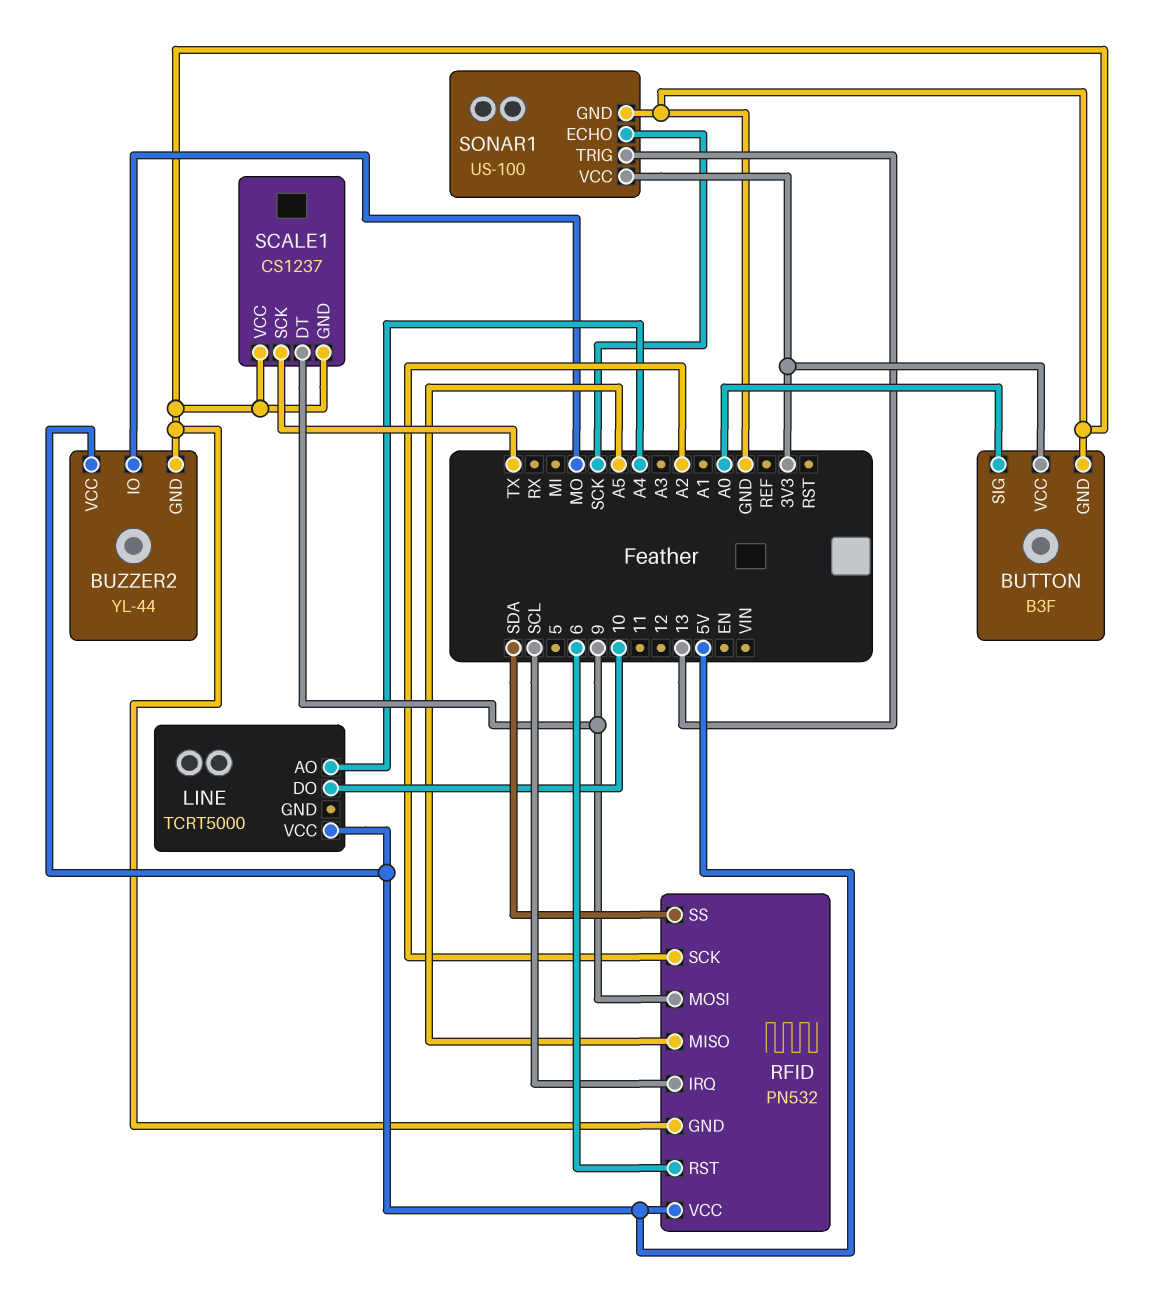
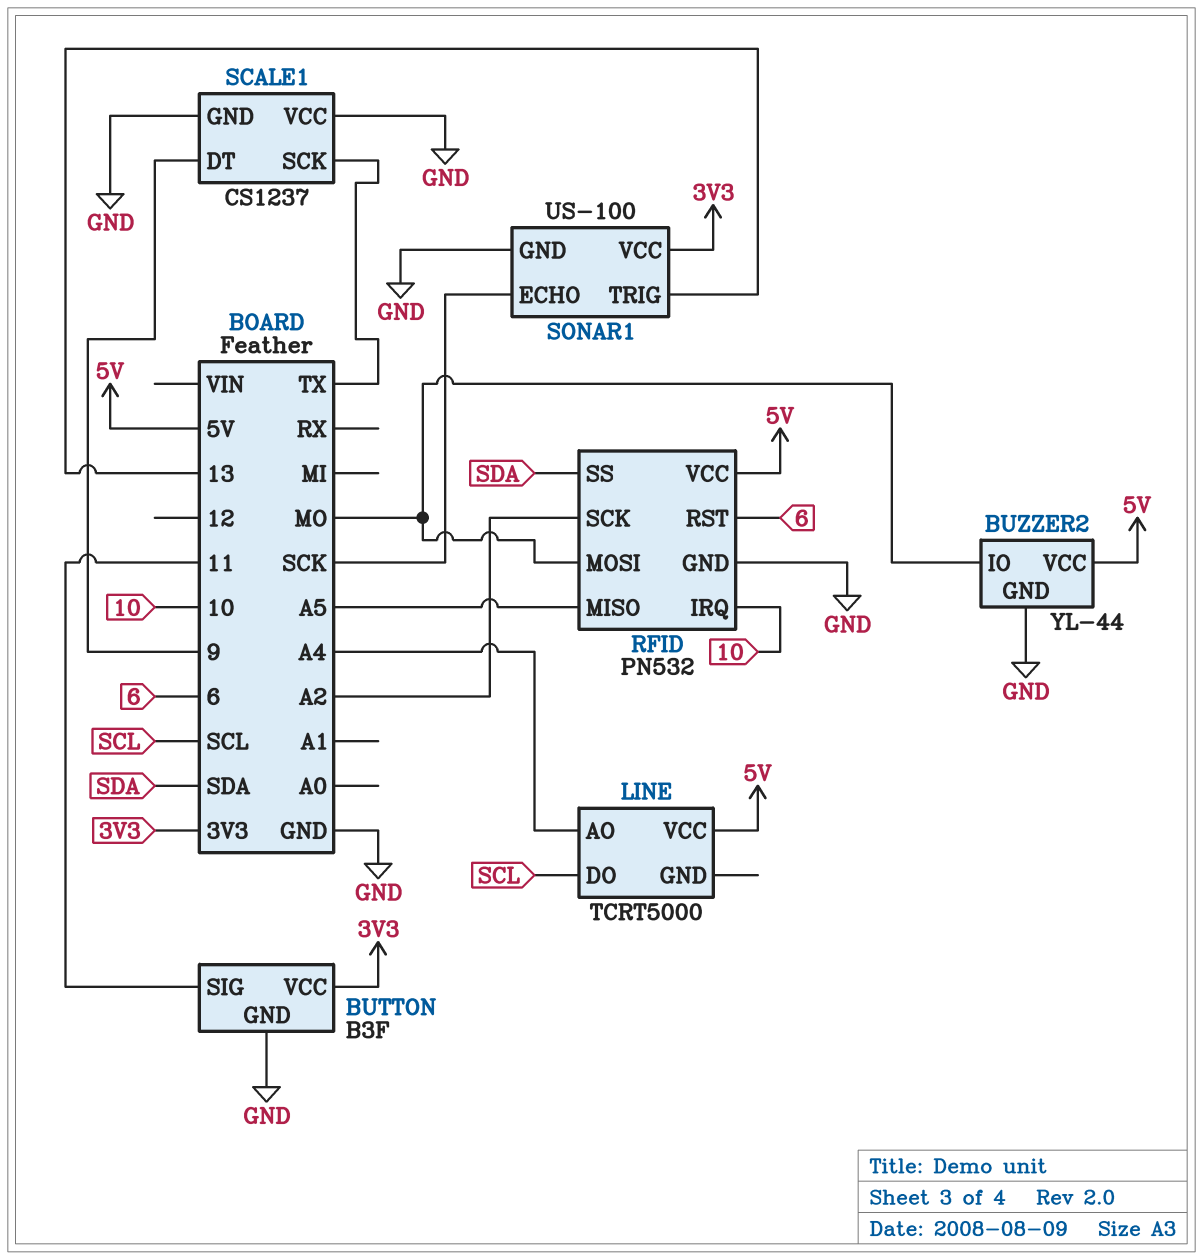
BUTTON pin SIG: A0 -> 11
LINE pin DO: 10 -> SCL
RFID pin IRQ: SCL -> 10
RFID pin MOSI: 9 -> MO

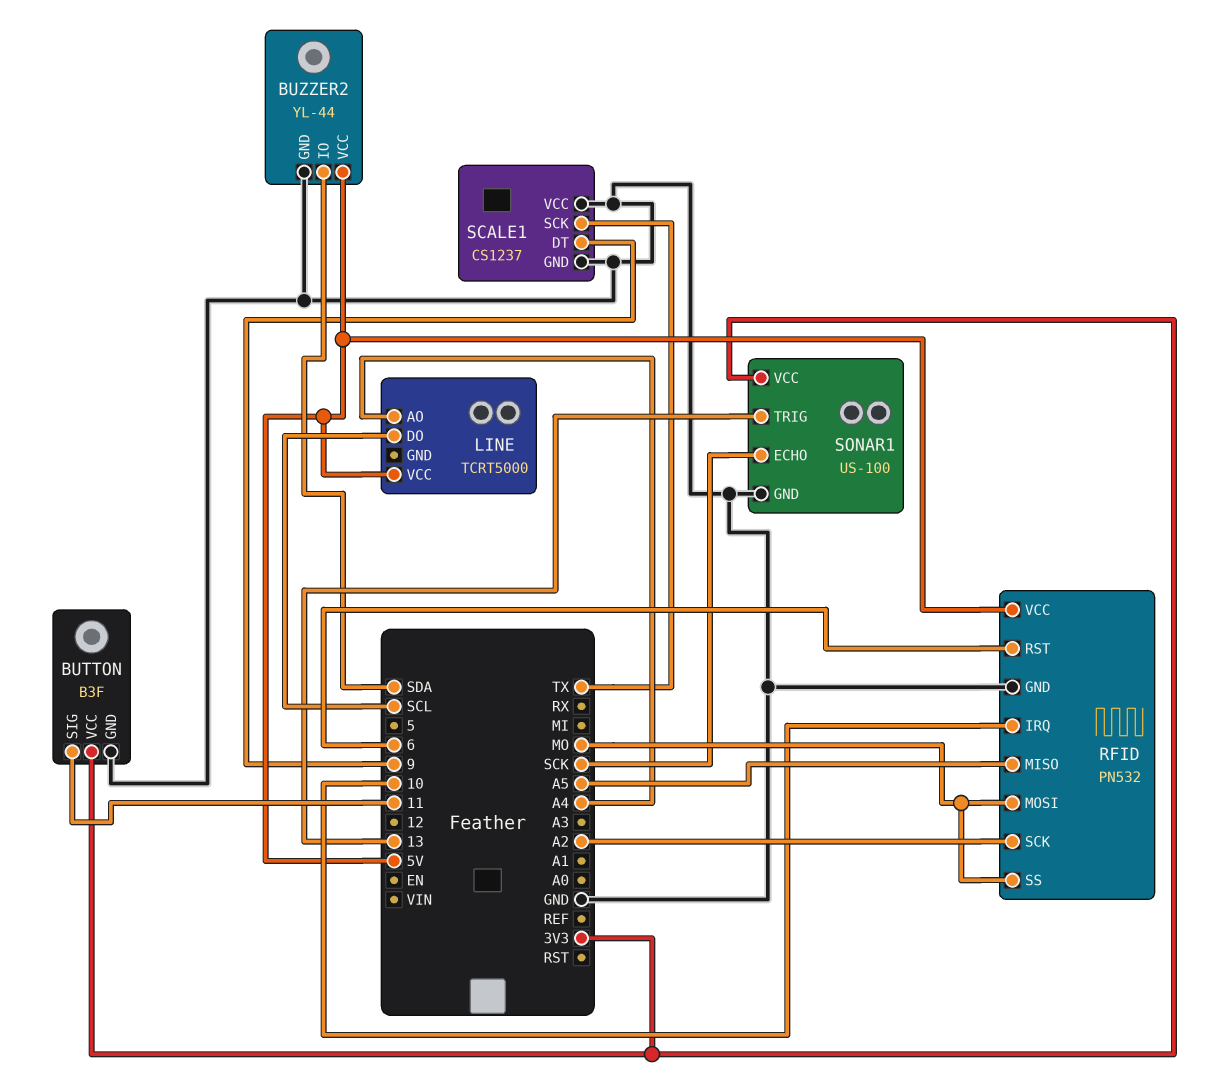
BUZZER2 pin IO: MO -> SDA
RFID pin SS: SDA -> MO

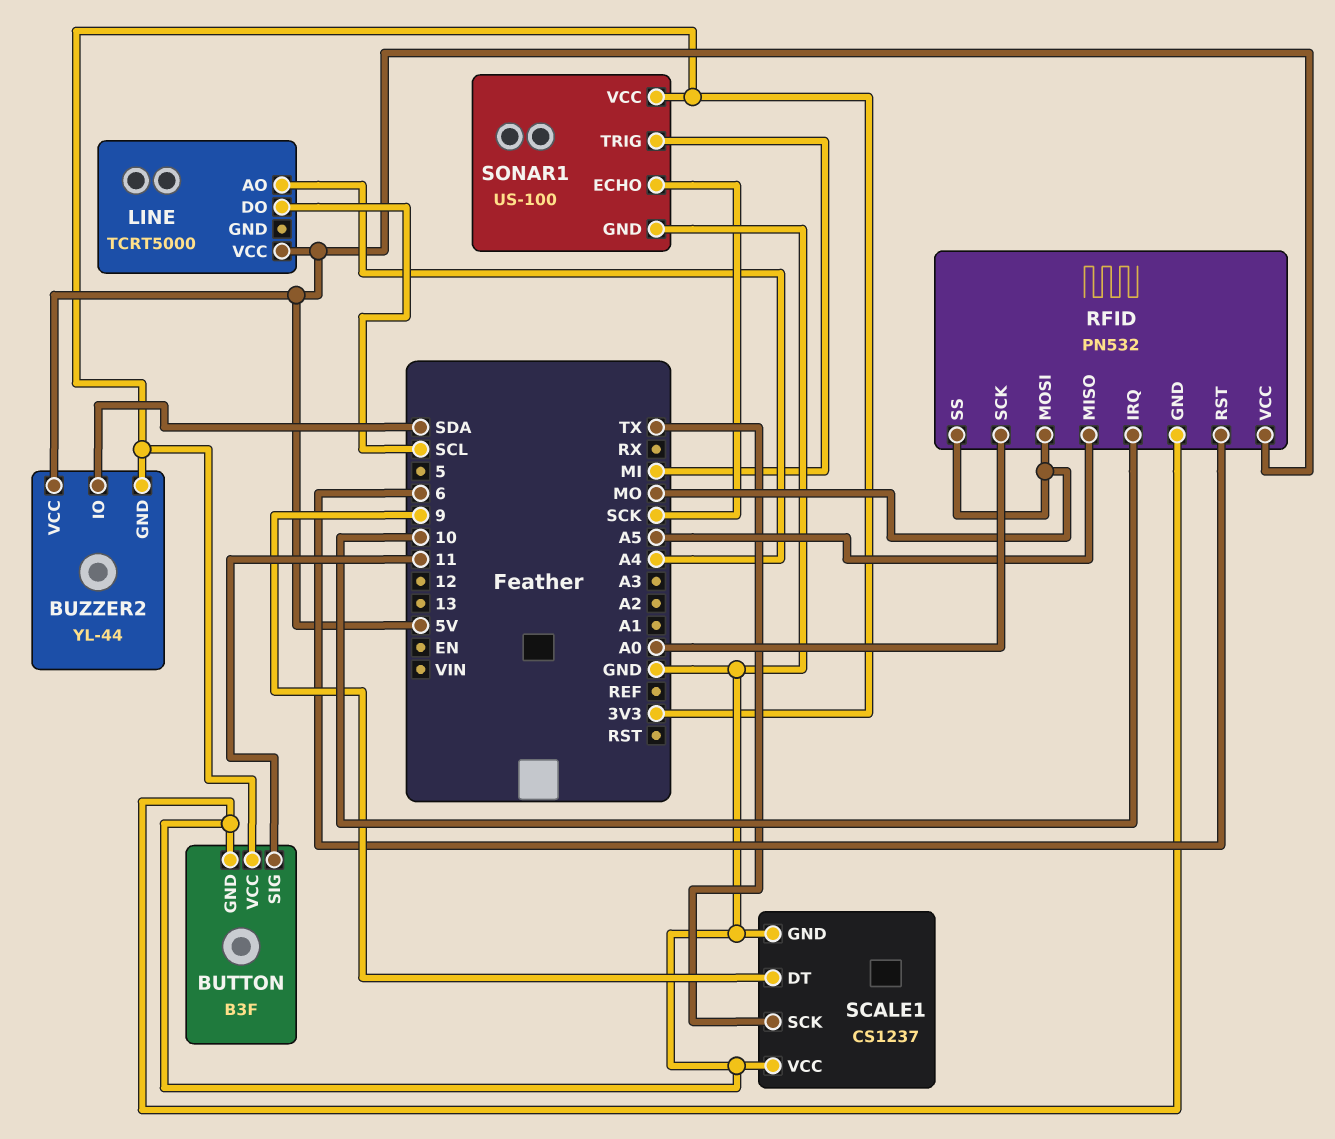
BUZZER2 pin GND: GND -> 3V3
RFID pin SCK: A2 -> A0
SONAR1 pin TRIG: 13 -> MI

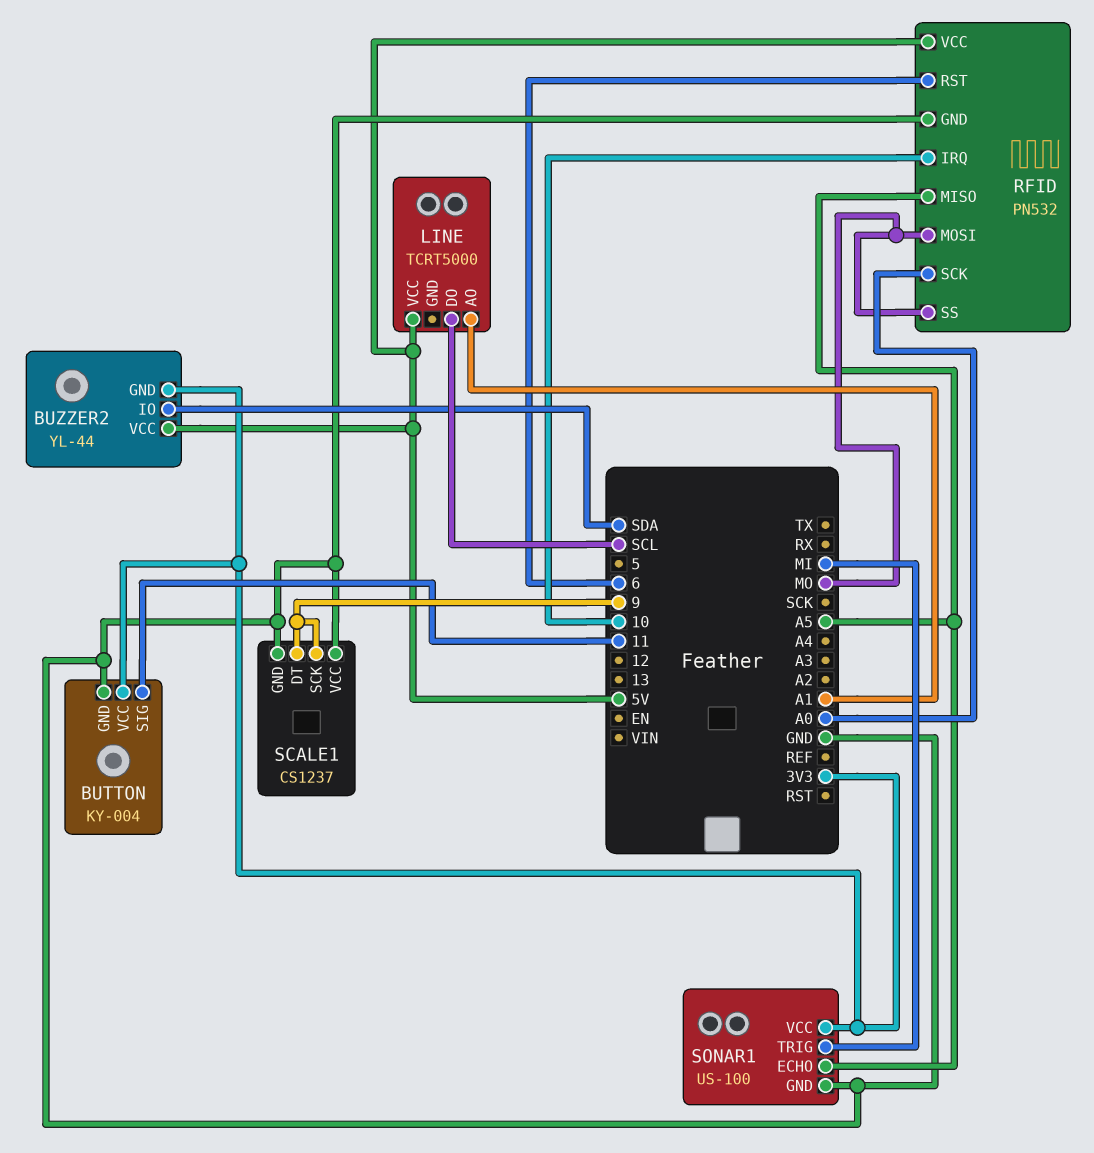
BUTTON: B3F -> KY-004
LINE pin AO: A4 -> A1
SCALE1 pin SCK: TX -> 9
SONAR1 pin ECHO: SCK -> A5

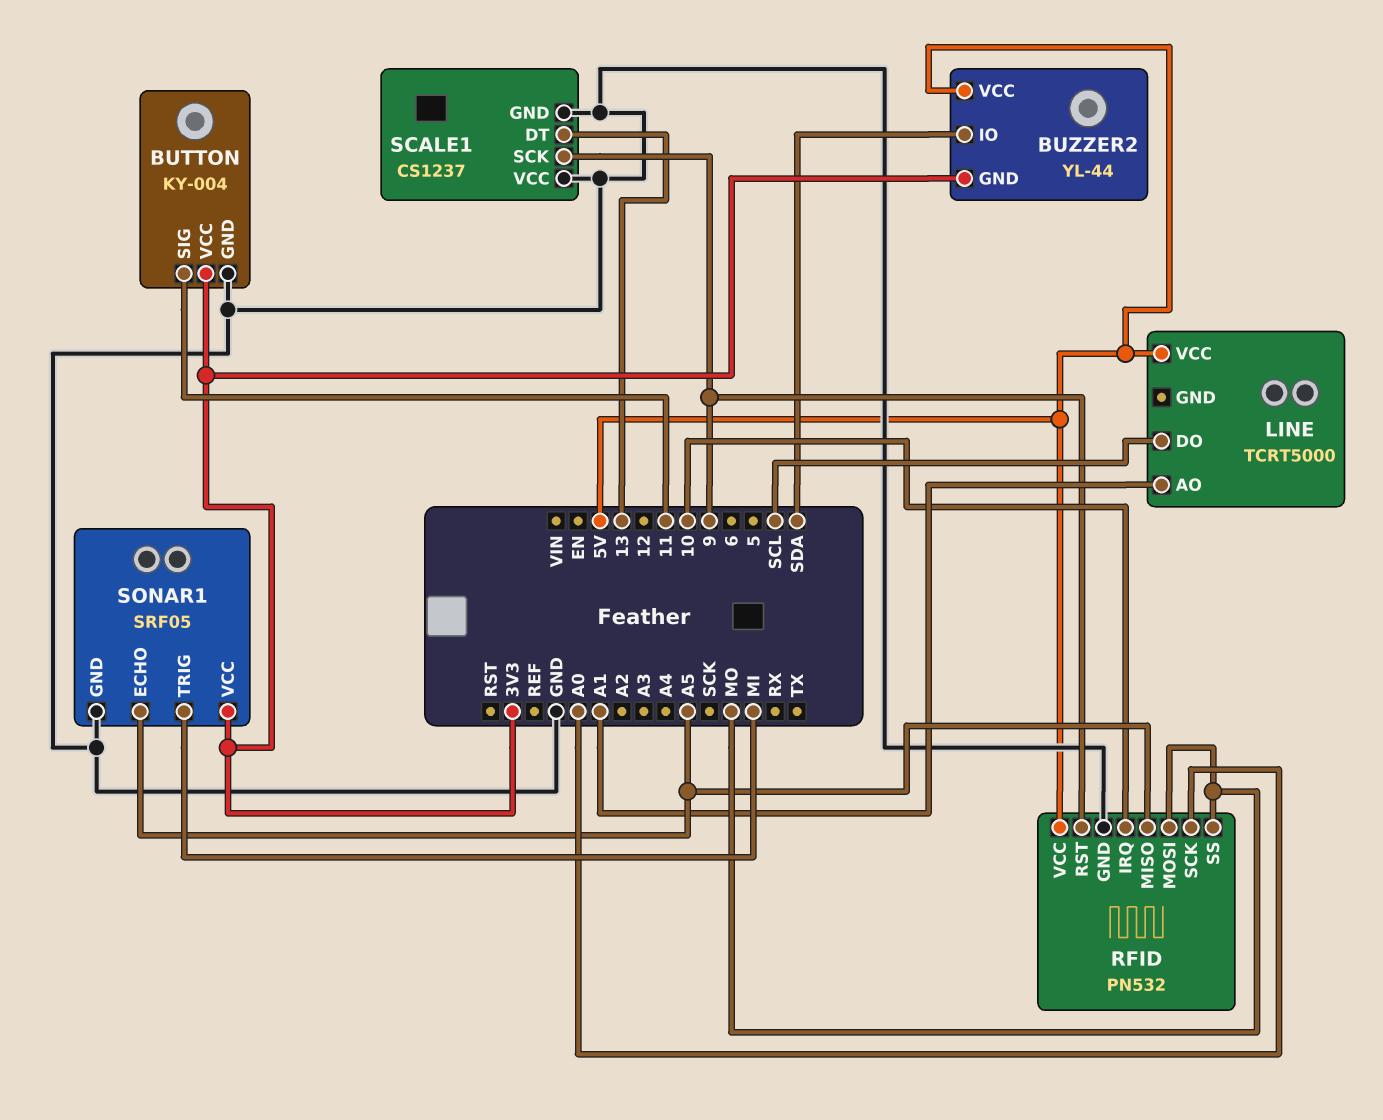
RFID pin RST: 6 -> 9
SCALE1 pin DT: 9 -> 13
SONAR1: US-100 -> SRF05

